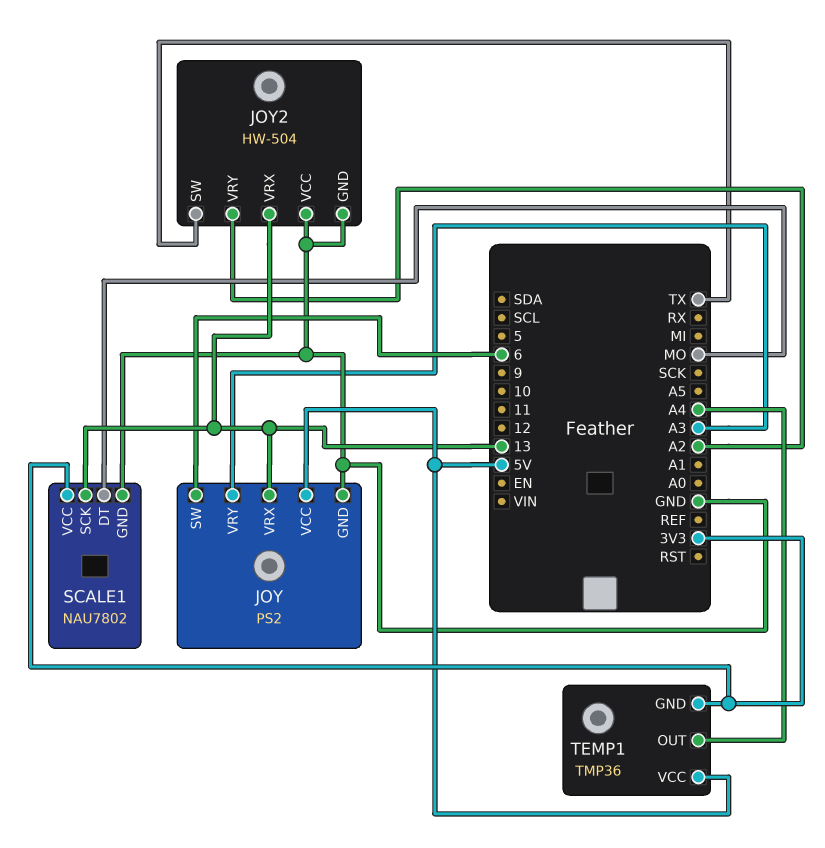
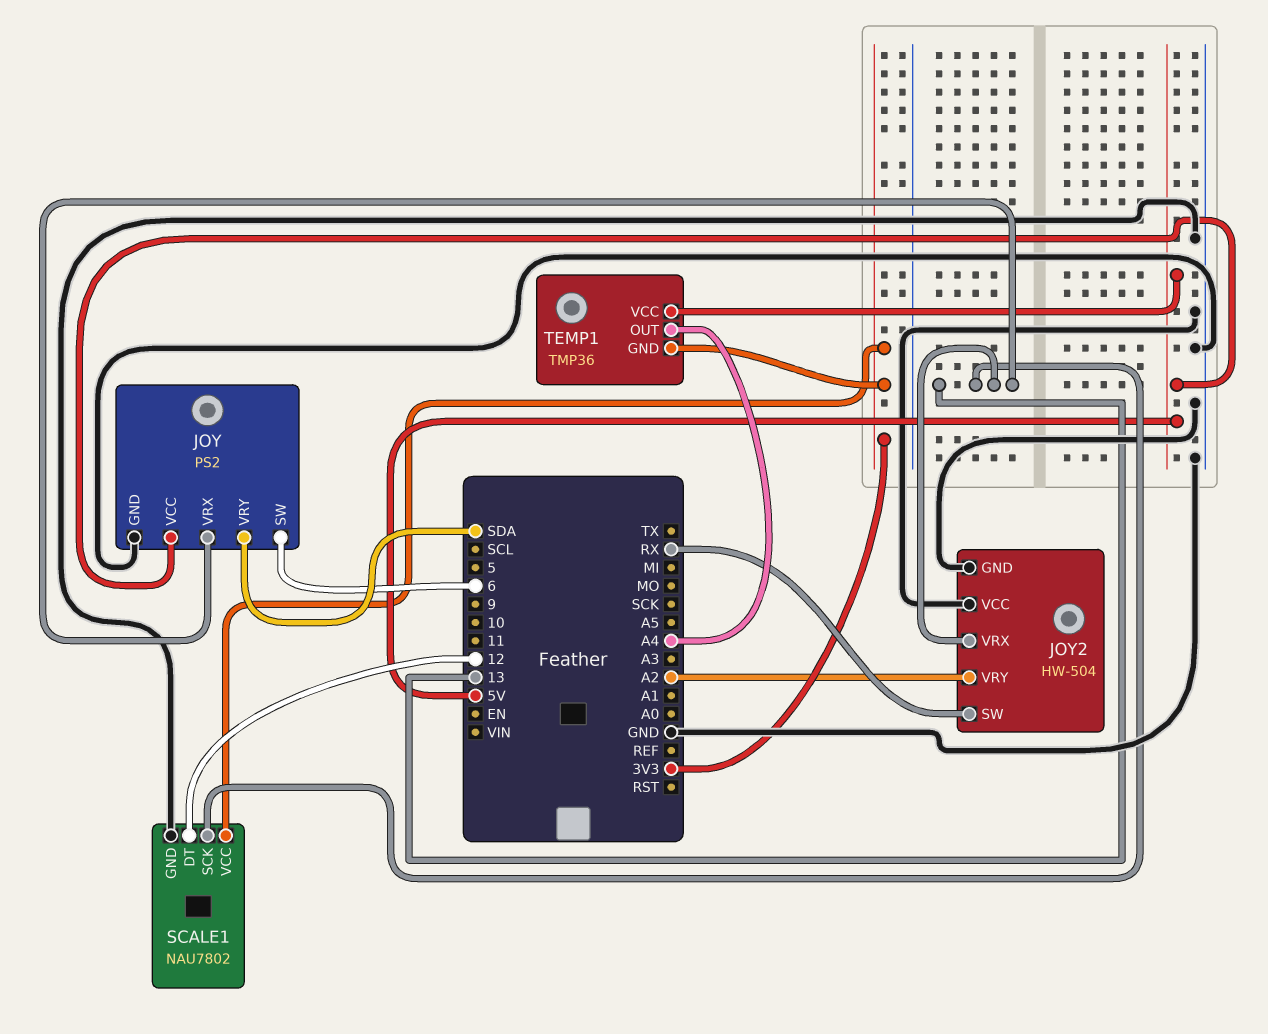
JOY pin VRY: A3 -> SDA
JOY2 pin SW: TX -> RX
SCALE1 pin DT: MO -> 12

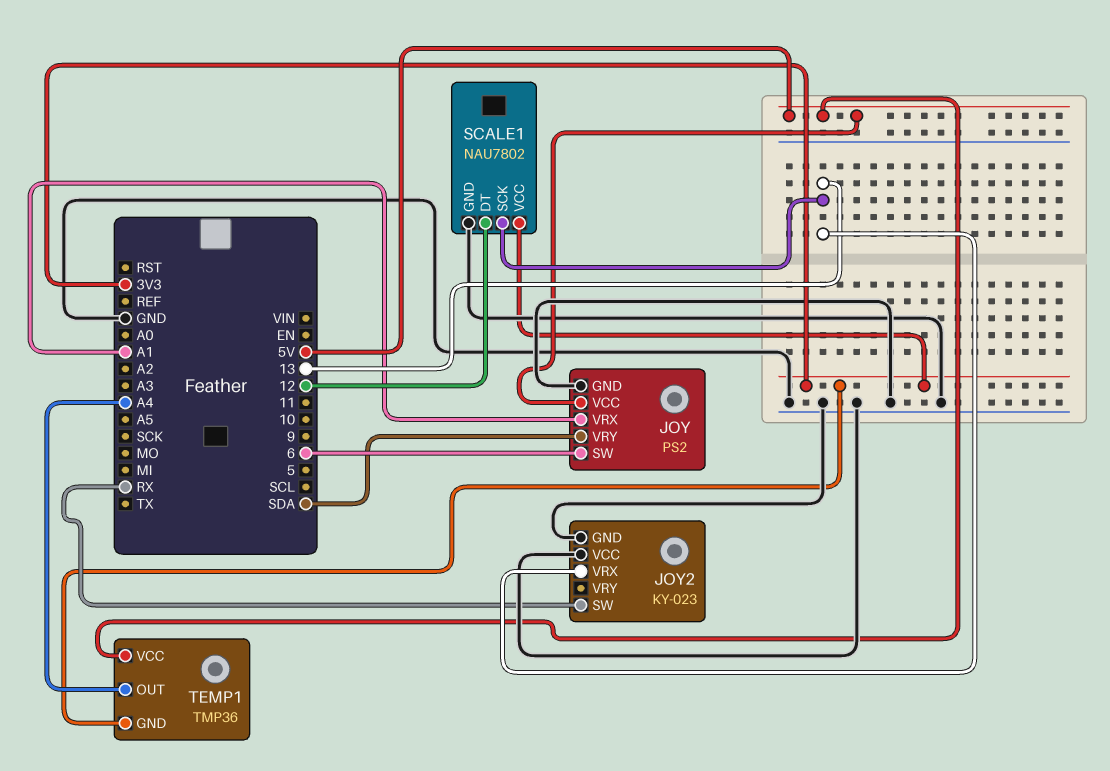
JOY pin VRX: 13 -> A1
JOY2: HW-504 -> KY-023
JOY2 pin VRY: A2 -> none

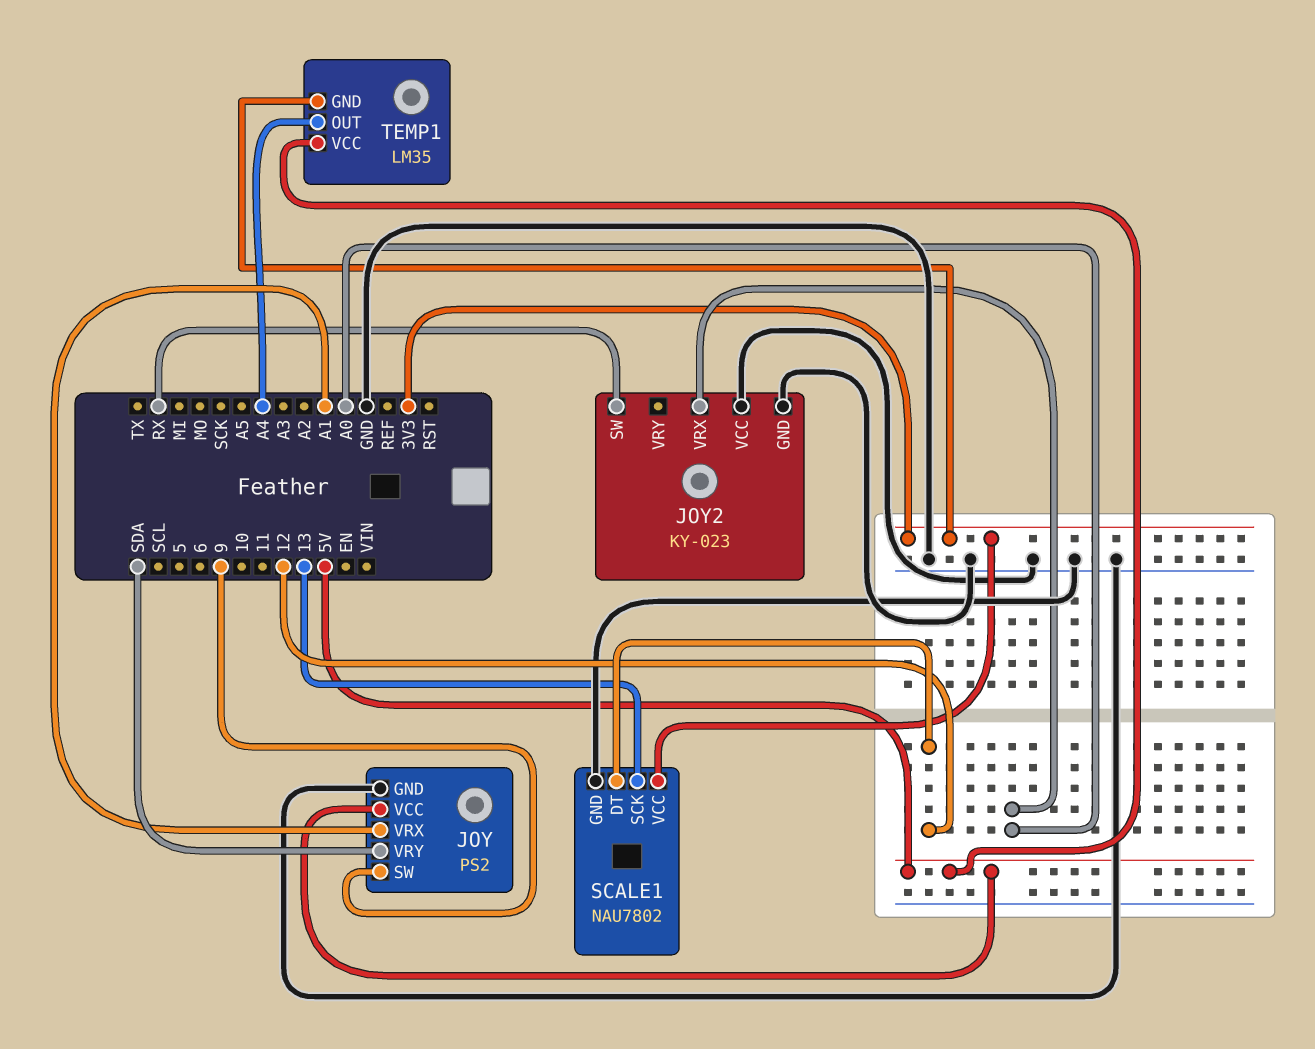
JOY pin SW: 6 -> 9
JOY2 pin VRX: 13 -> A0
TEMP1: TMP36 -> LM35

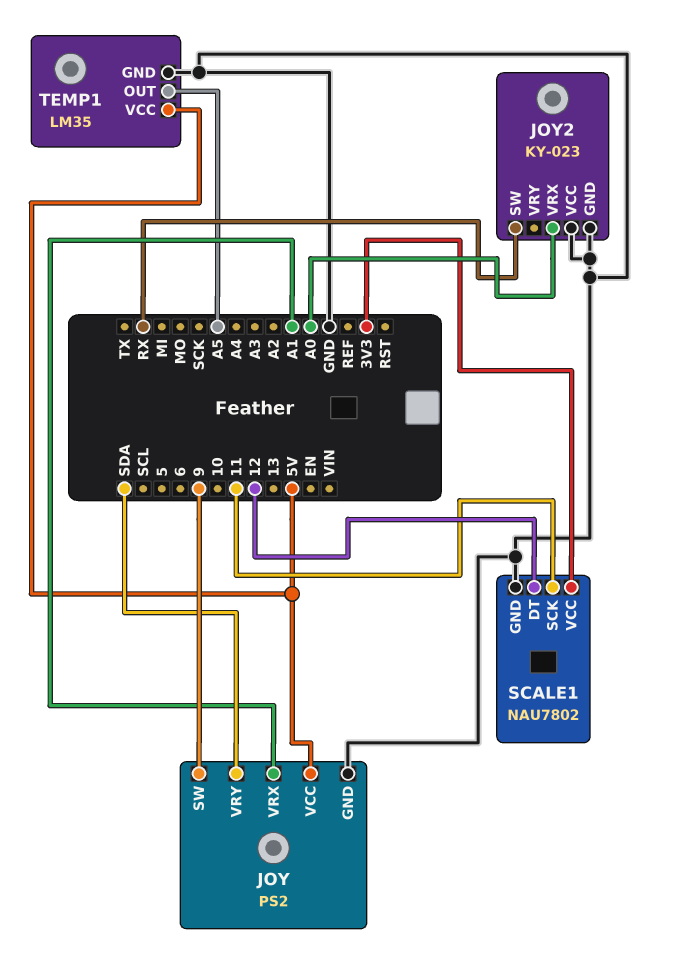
SCALE1 pin SCK: 13 -> 11
TEMP1 pin GND: 3V3 -> GND
TEMP1 pin OUT: A4 -> A5

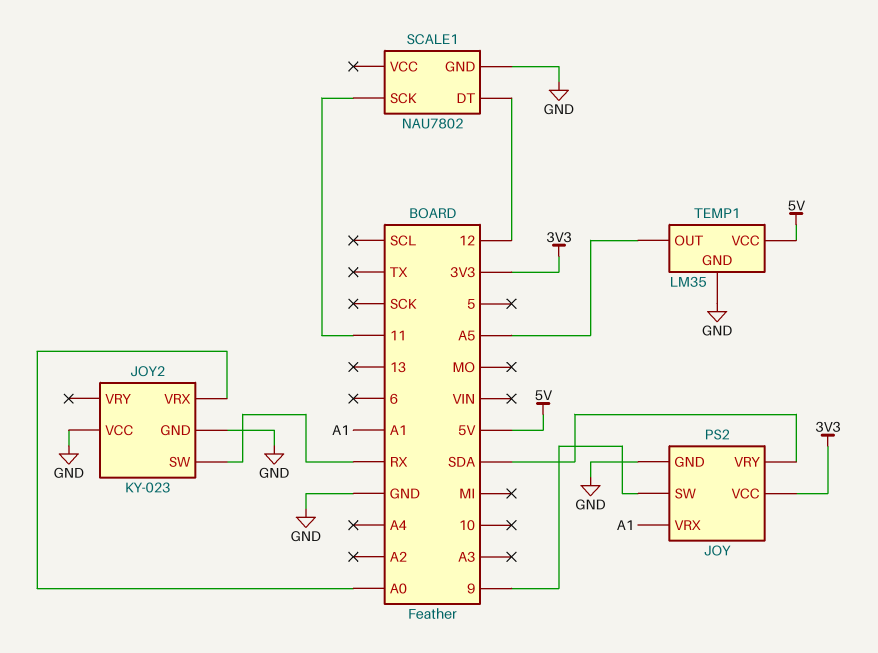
JOY pin VCC: 5V -> 3V3
SCALE1 pin VCC: 3V3 -> none

